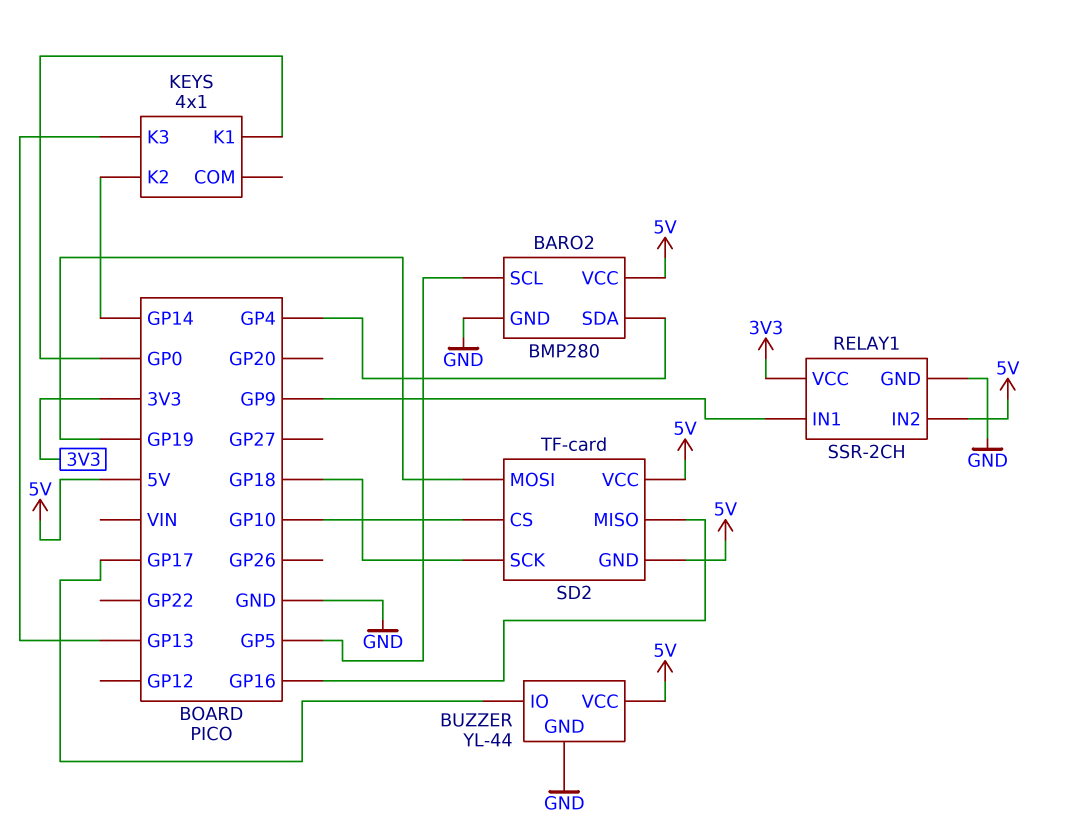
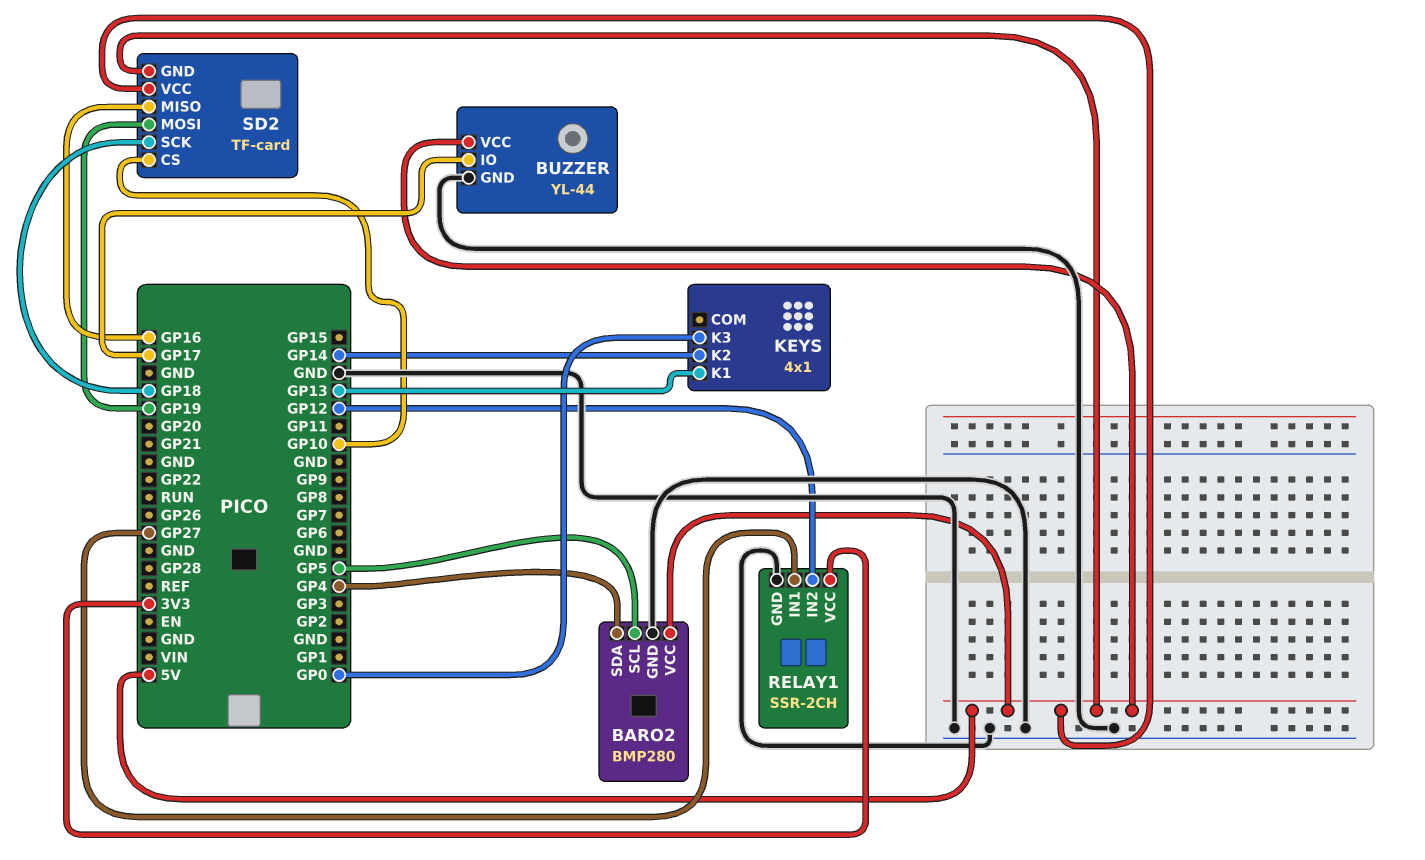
KEYS pin K1: GP0 -> GP13
KEYS pin K3: GP13 -> GP0
RELAY1 pin IN1: GP9 -> GP27
RELAY1 pin IN2: 5V -> GP12

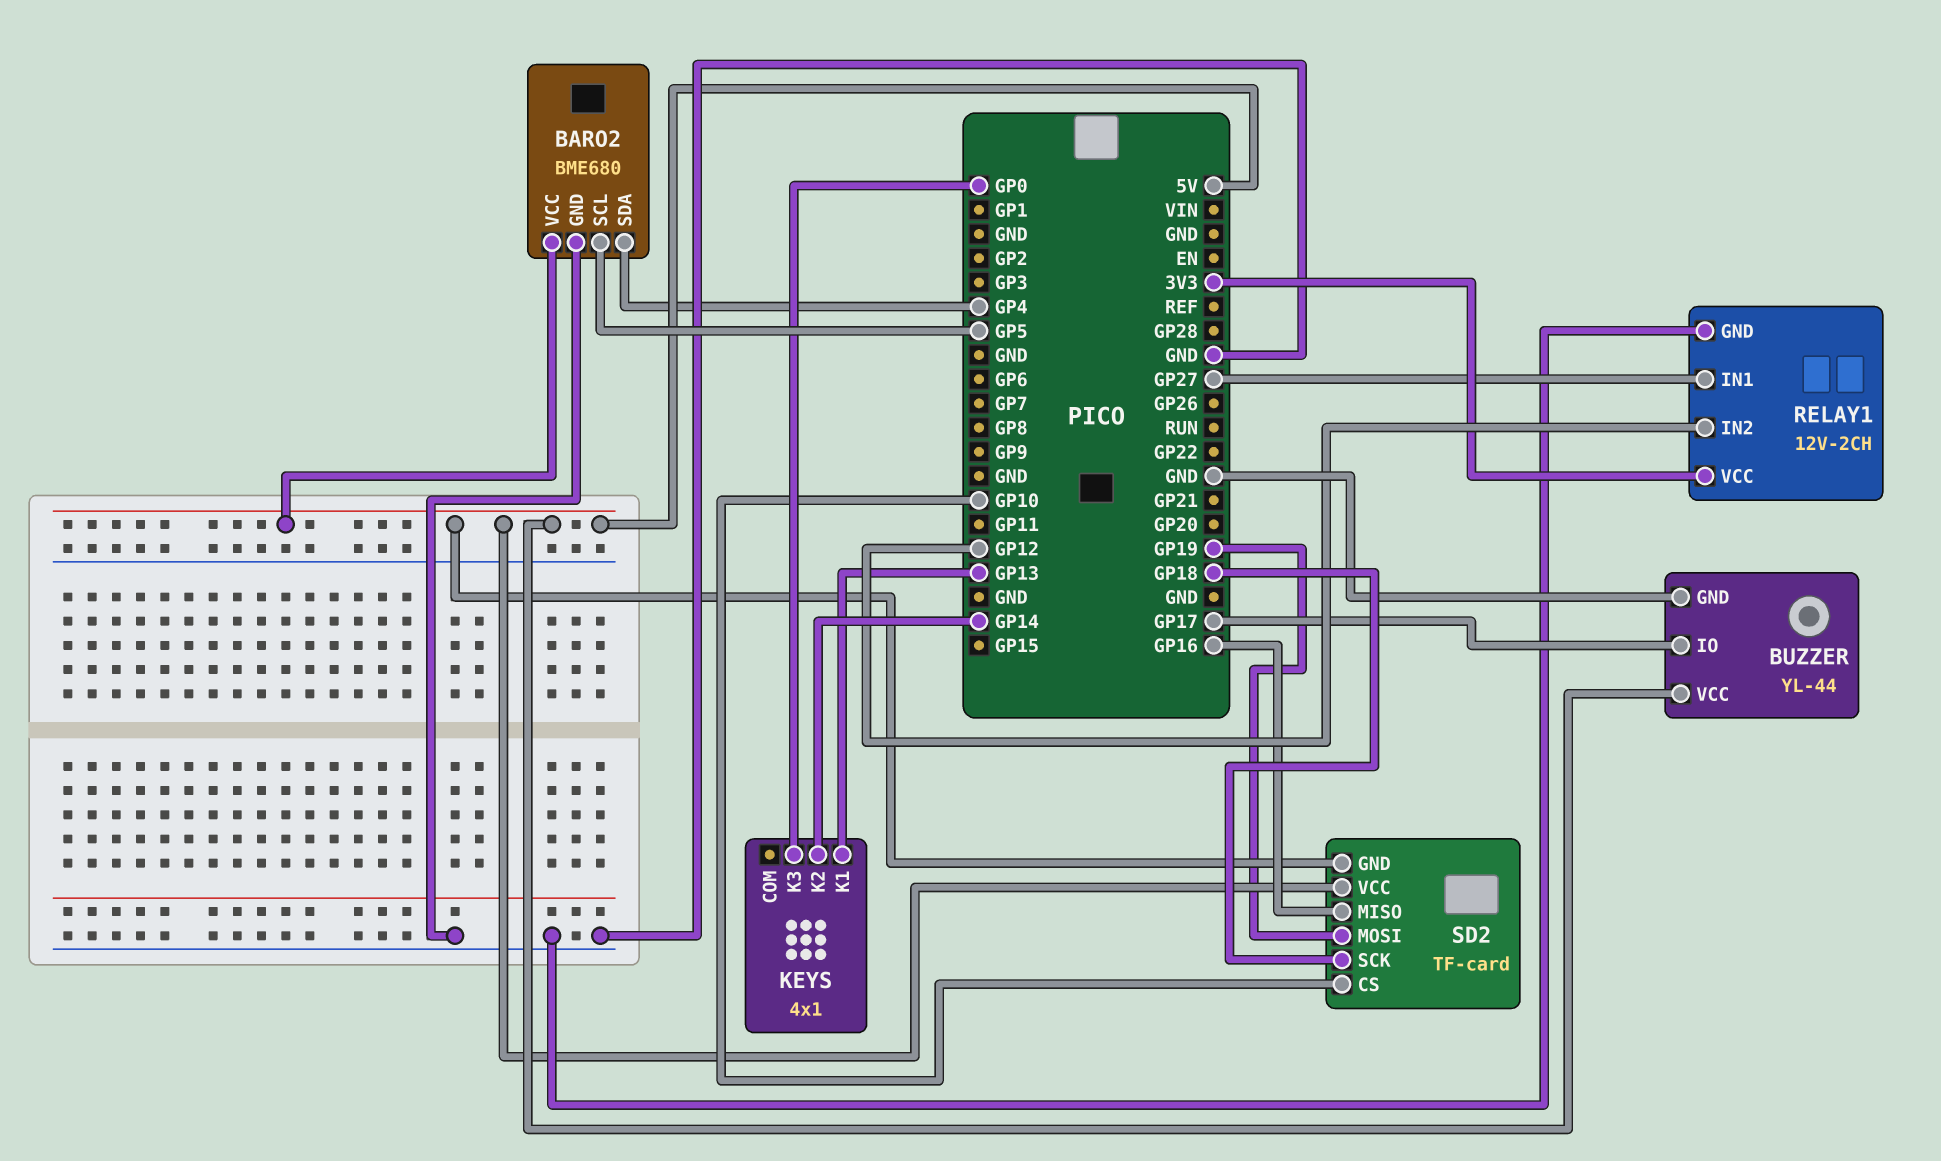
BARO2: BMP280 -> BME680
RELAY1: SSR-2CH -> 12V-2CH

